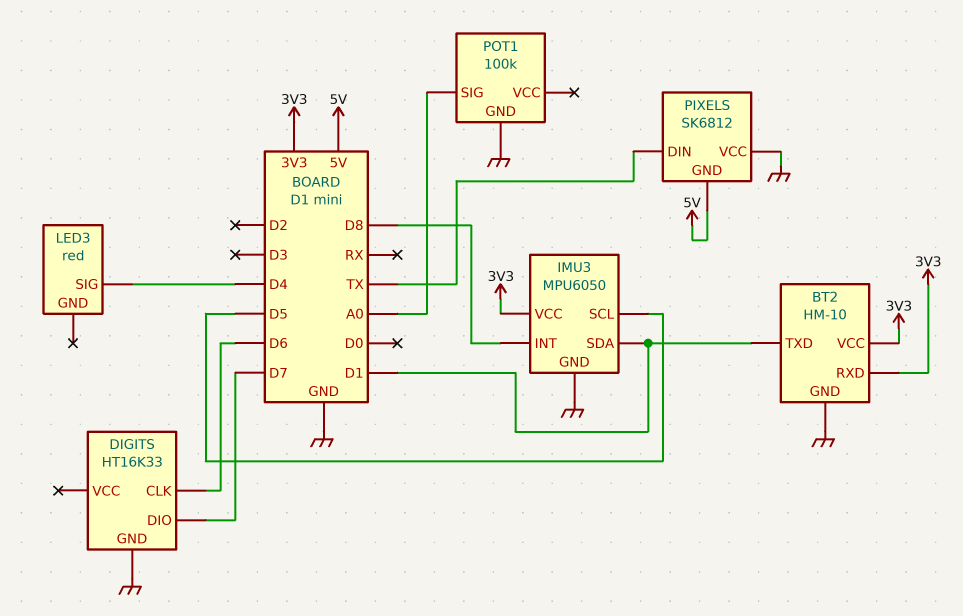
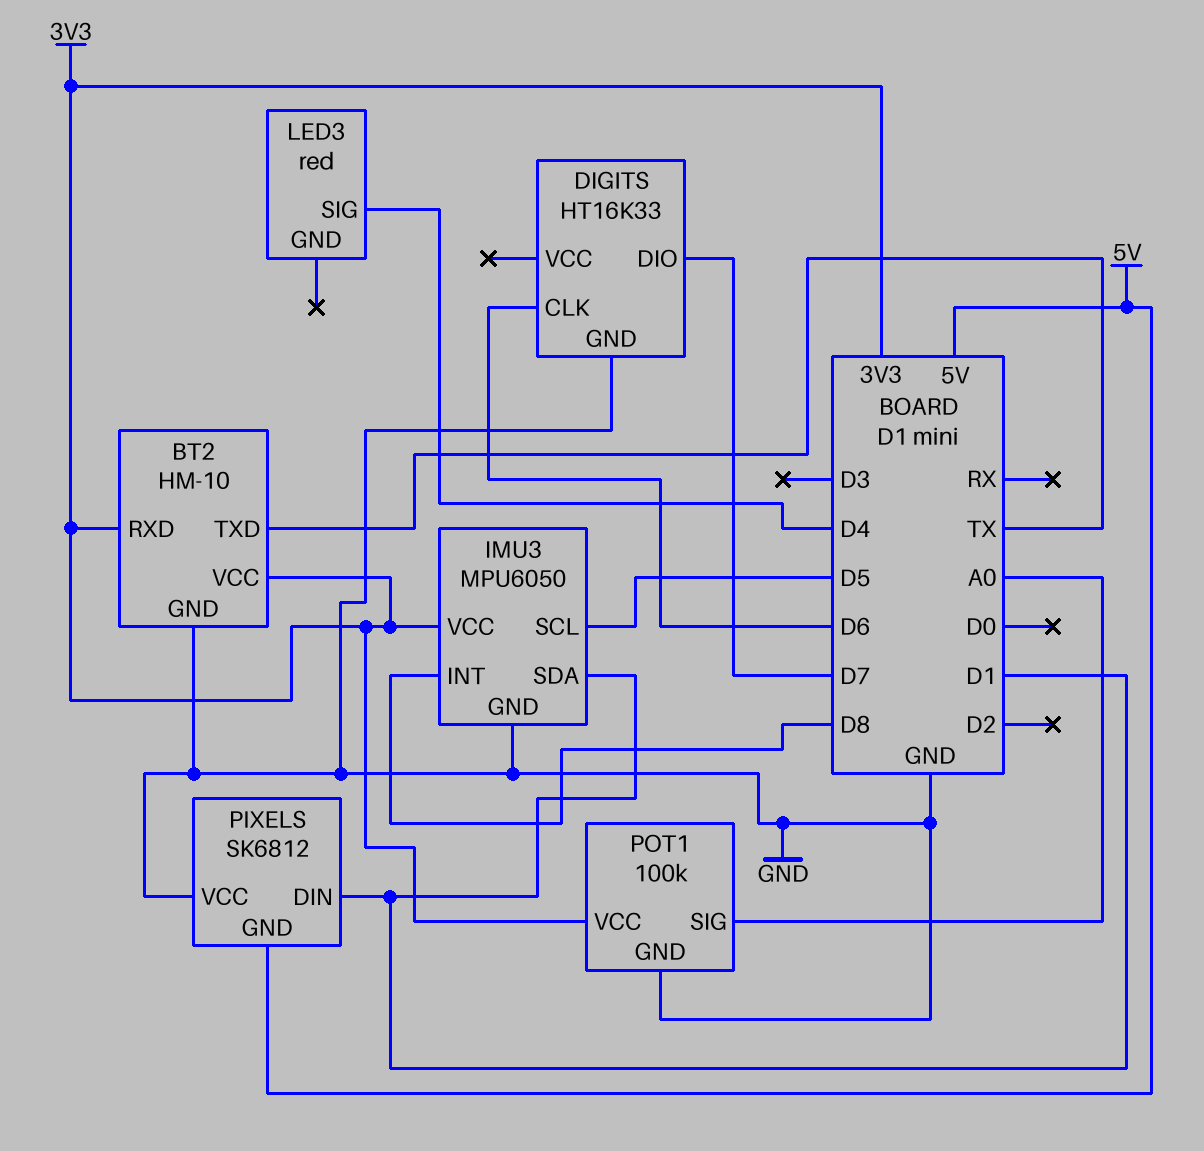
BT2 pin TXD: D1 -> TX
PIXELS pin DIN: TX -> D1
POT1 pin VCC: none -> 3V3

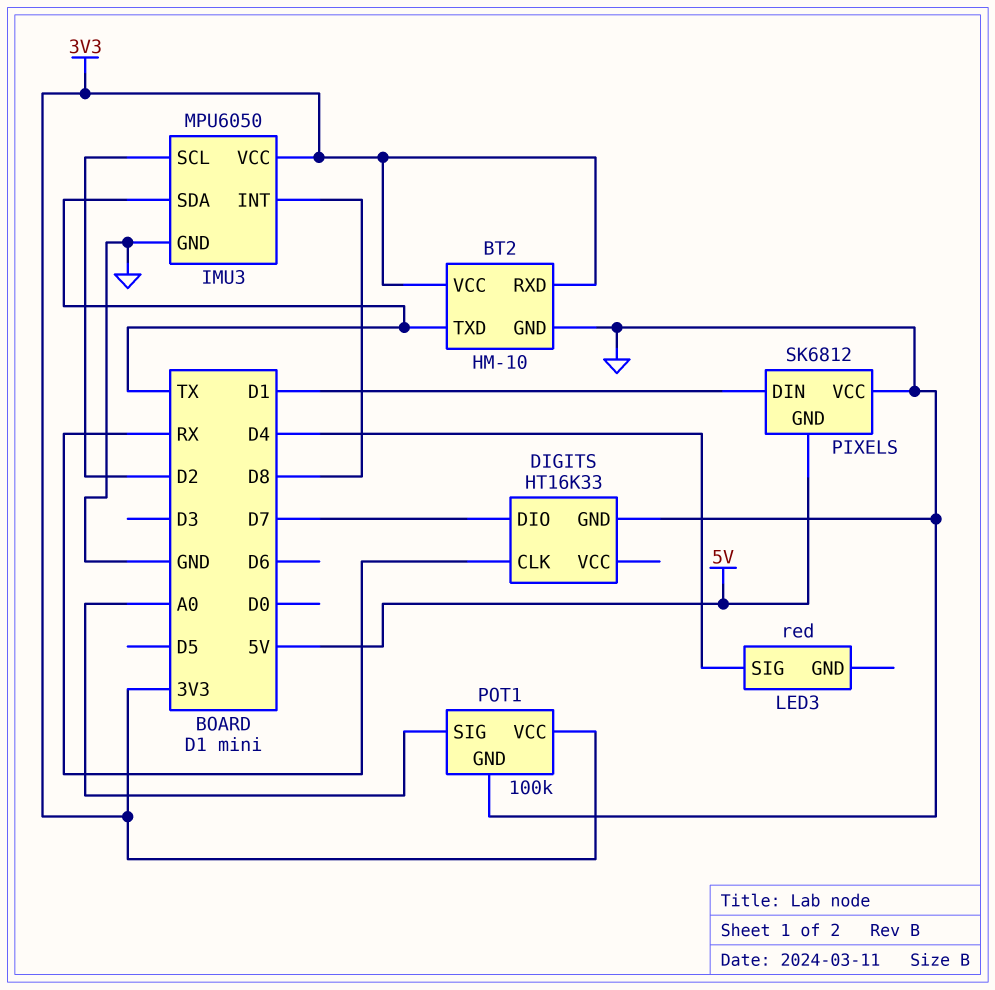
DIGITS pin CLK: D6 -> RX
IMU3 pin SCL: D5 -> D2
IMU3 pin SDA: D1 -> TX

